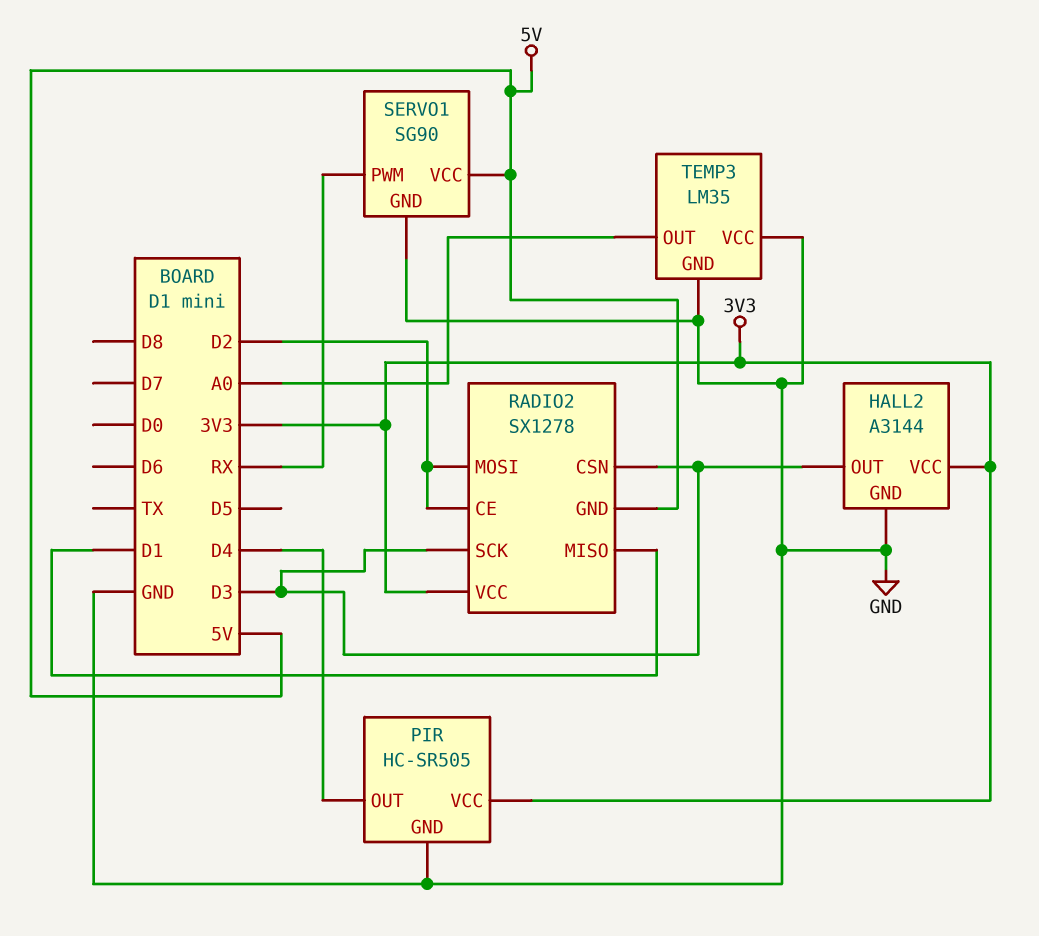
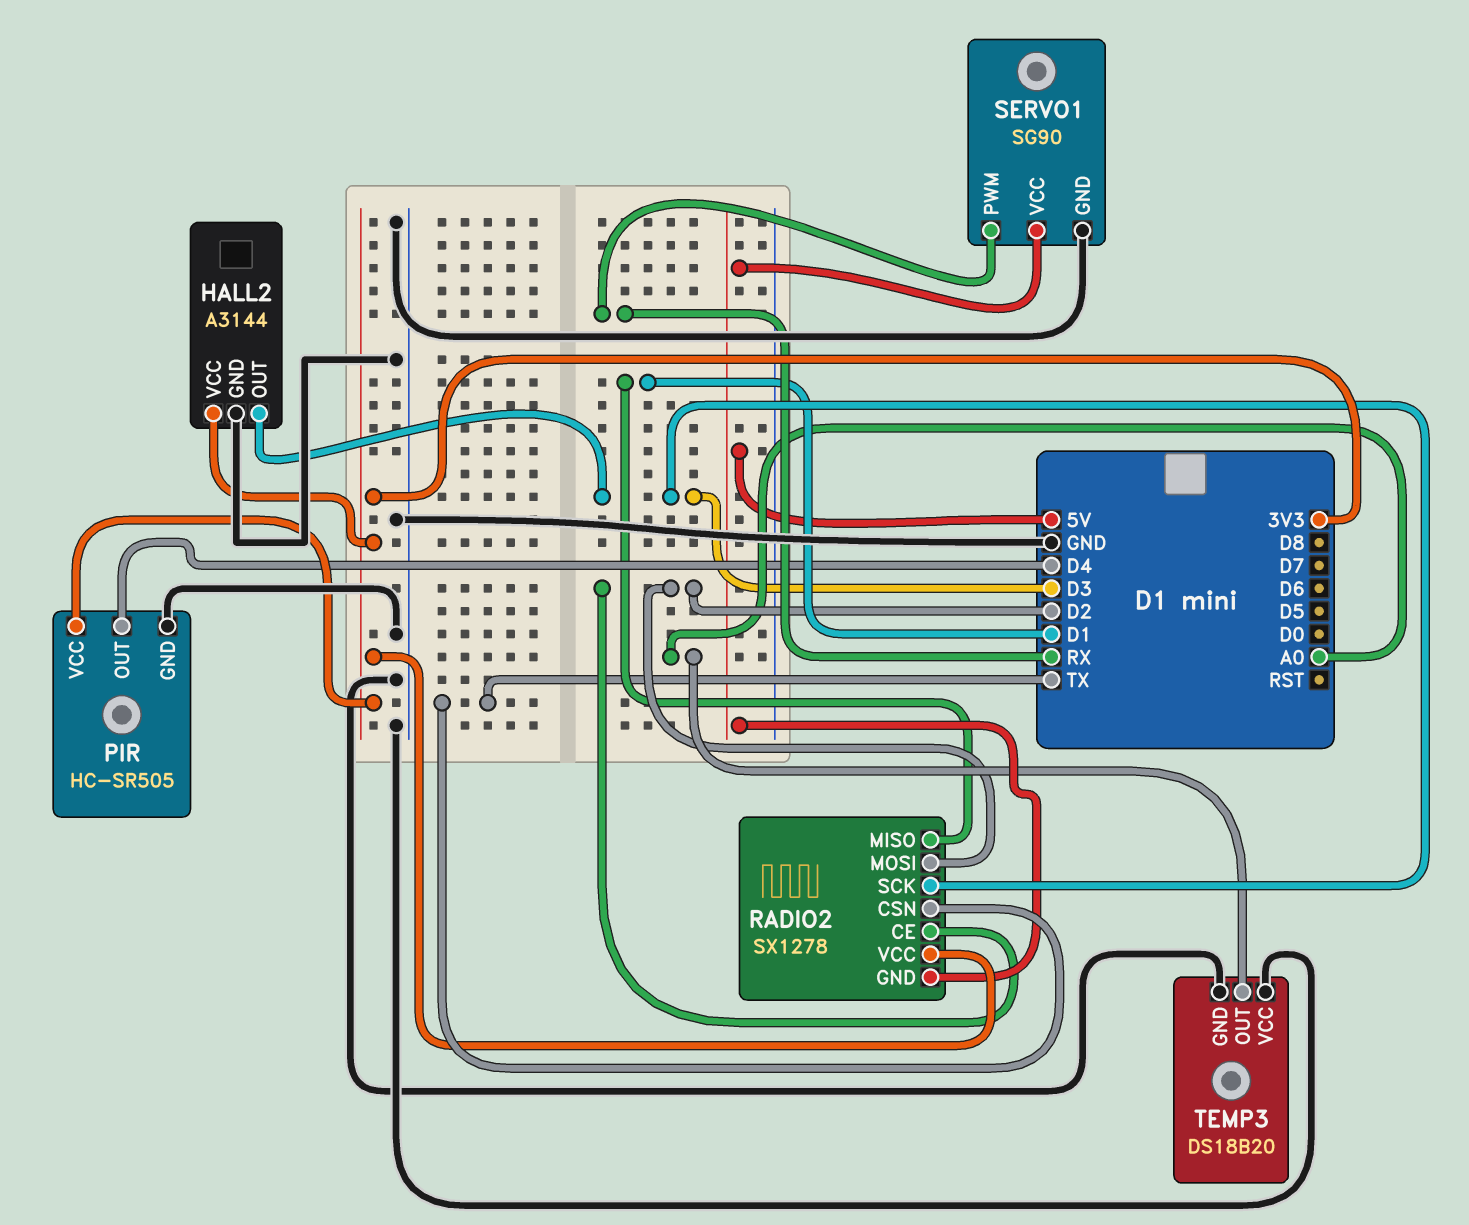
RADIO2 pin CSN: D3 -> TX
TEMP3: LM35 -> DS18B20

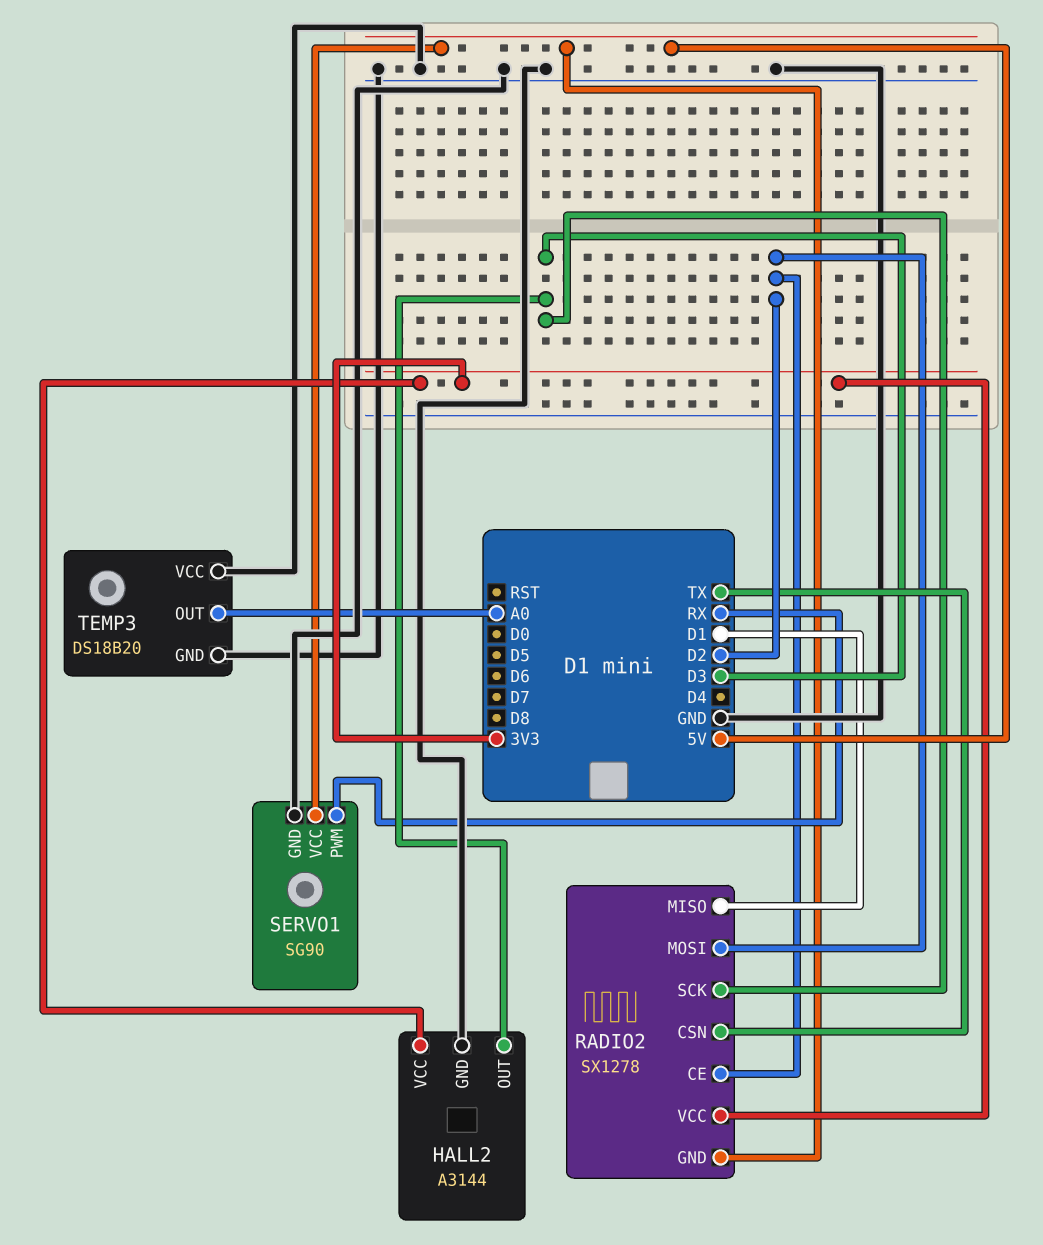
PIR: HC-SR505 -> none
PIR pin GND: GND -> none
PIR pin OUT: D4 -> none
PIR pin VCC: 3V3 -> none

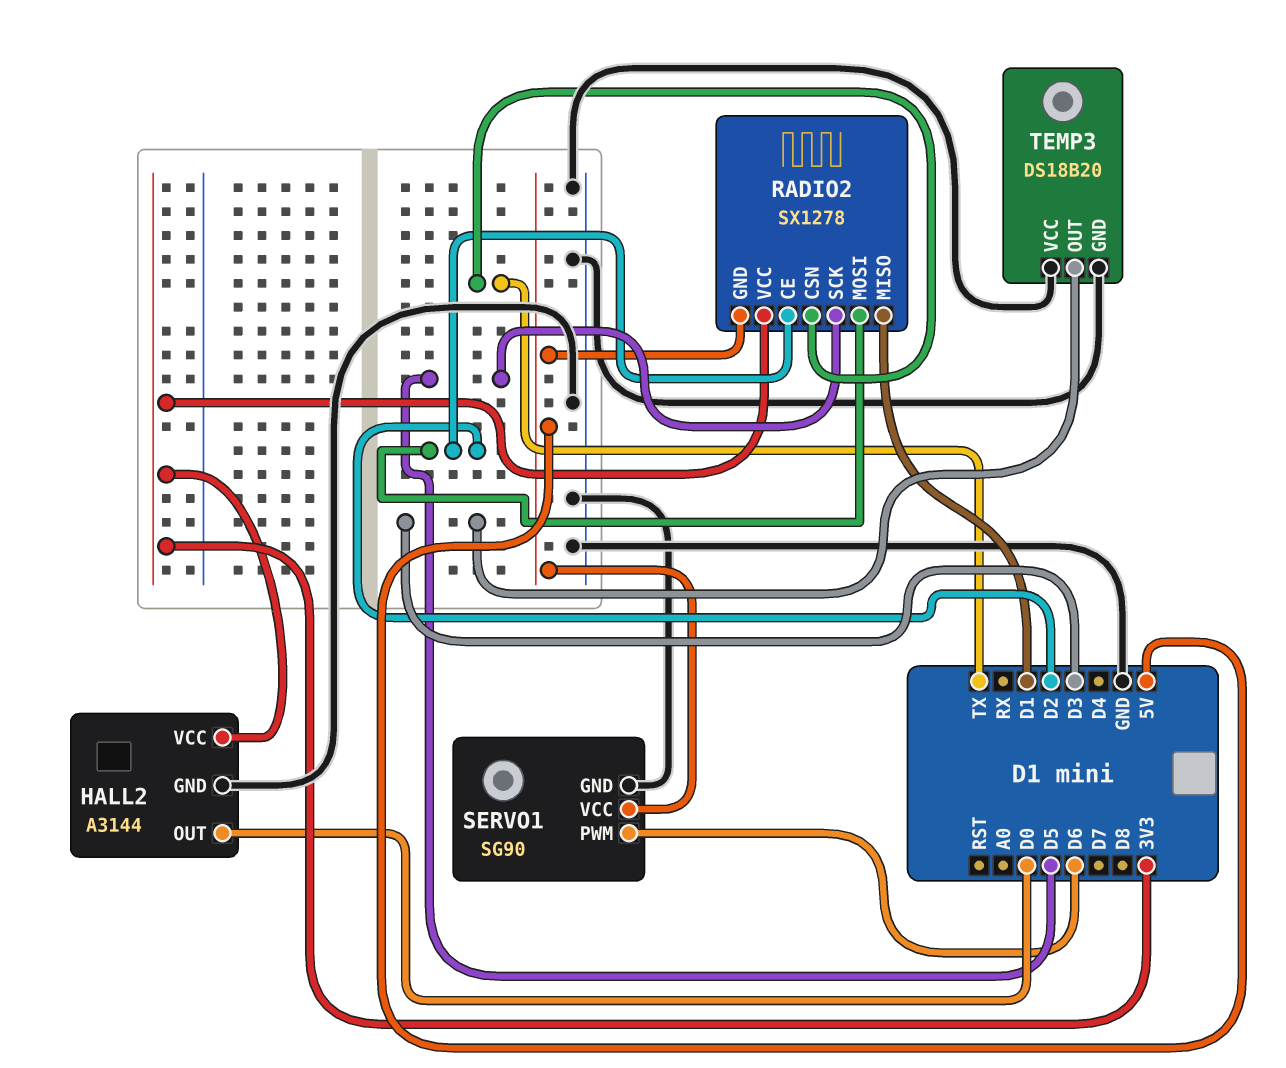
HALL2 pin OUT: D3 -> D0
RADIO2 pin SCK: D3 -> D5
SERVO1 pin PWM: RX -> D6
TEMP3 pin OUT: A0 -> D3

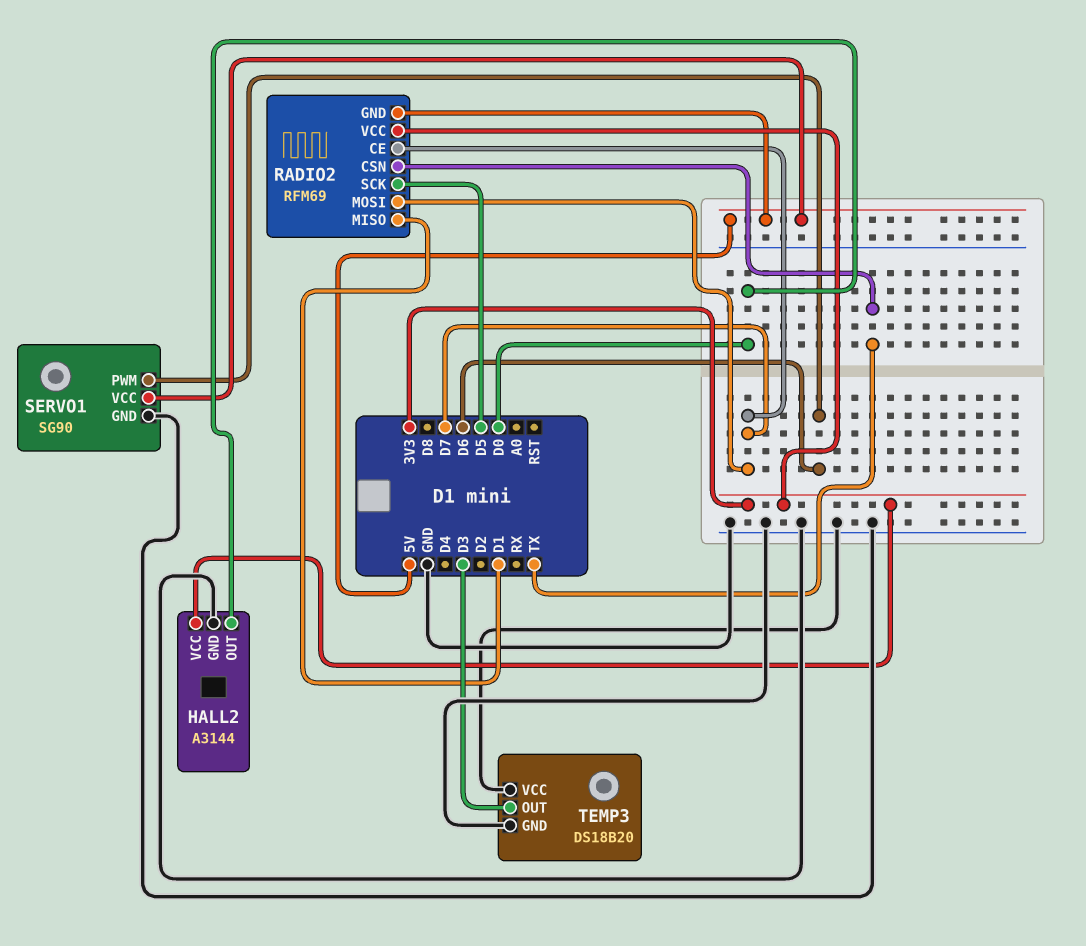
RADIO2: SX1278 -> RFM69
RADIO2 pin CE: D2 -> D7
RADIO2 pin MOSI: D2 -> D7

